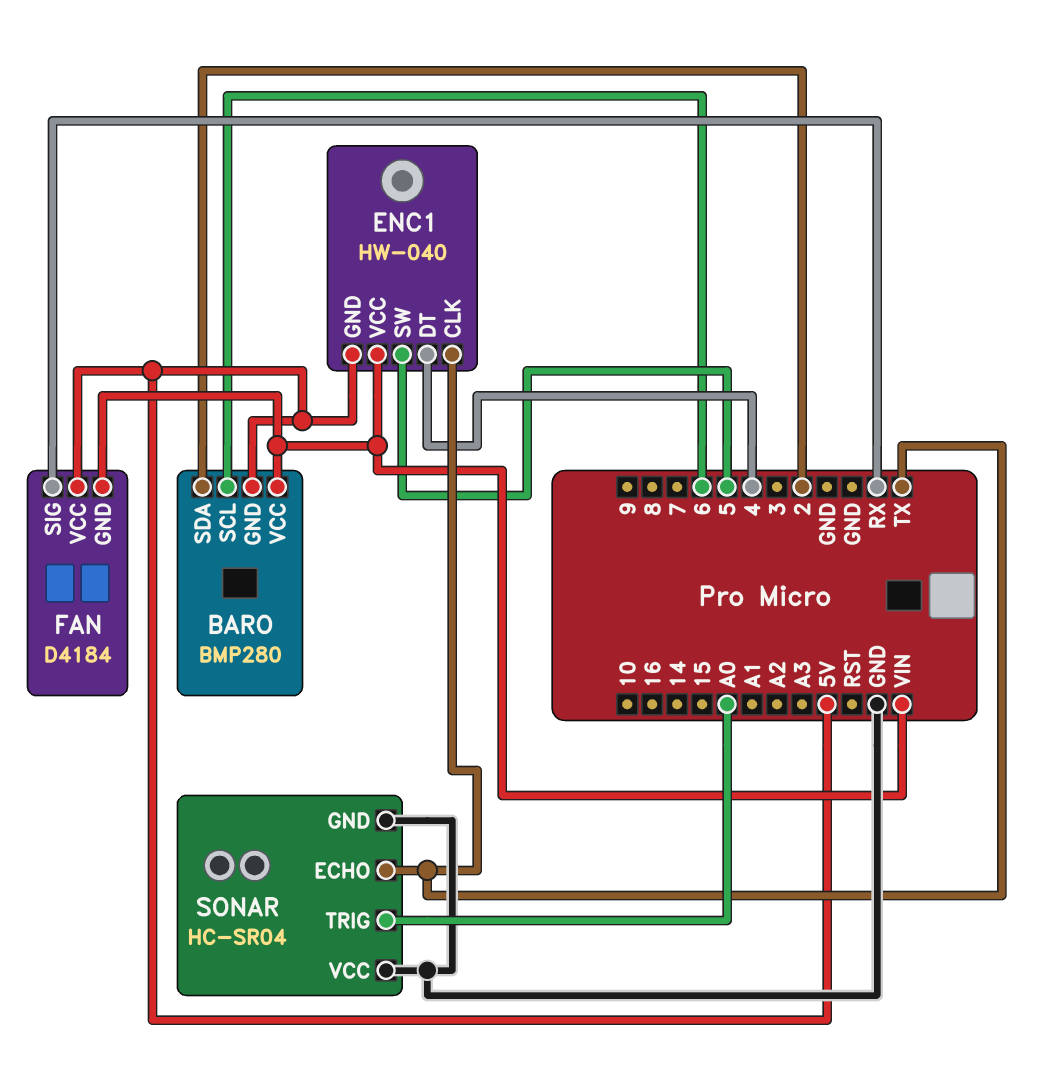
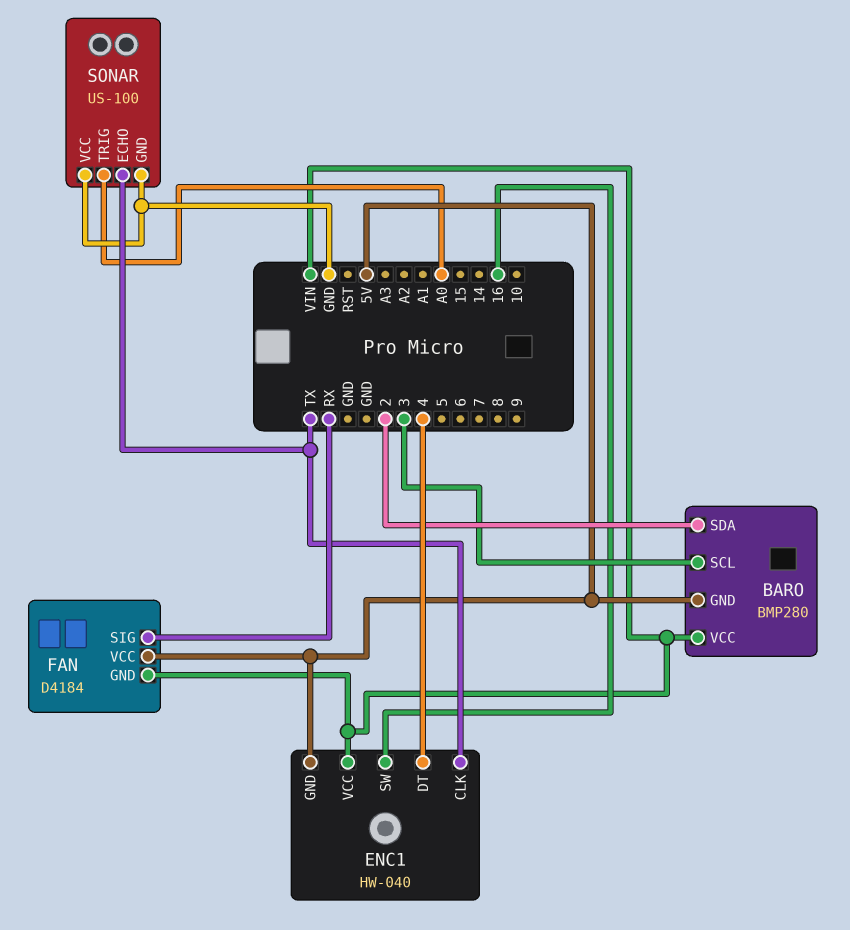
BARO pin SCL: 6 -> 3
ENC1 pin SW: 5 -> 16
SONAR: HC-SR04 -> US-100

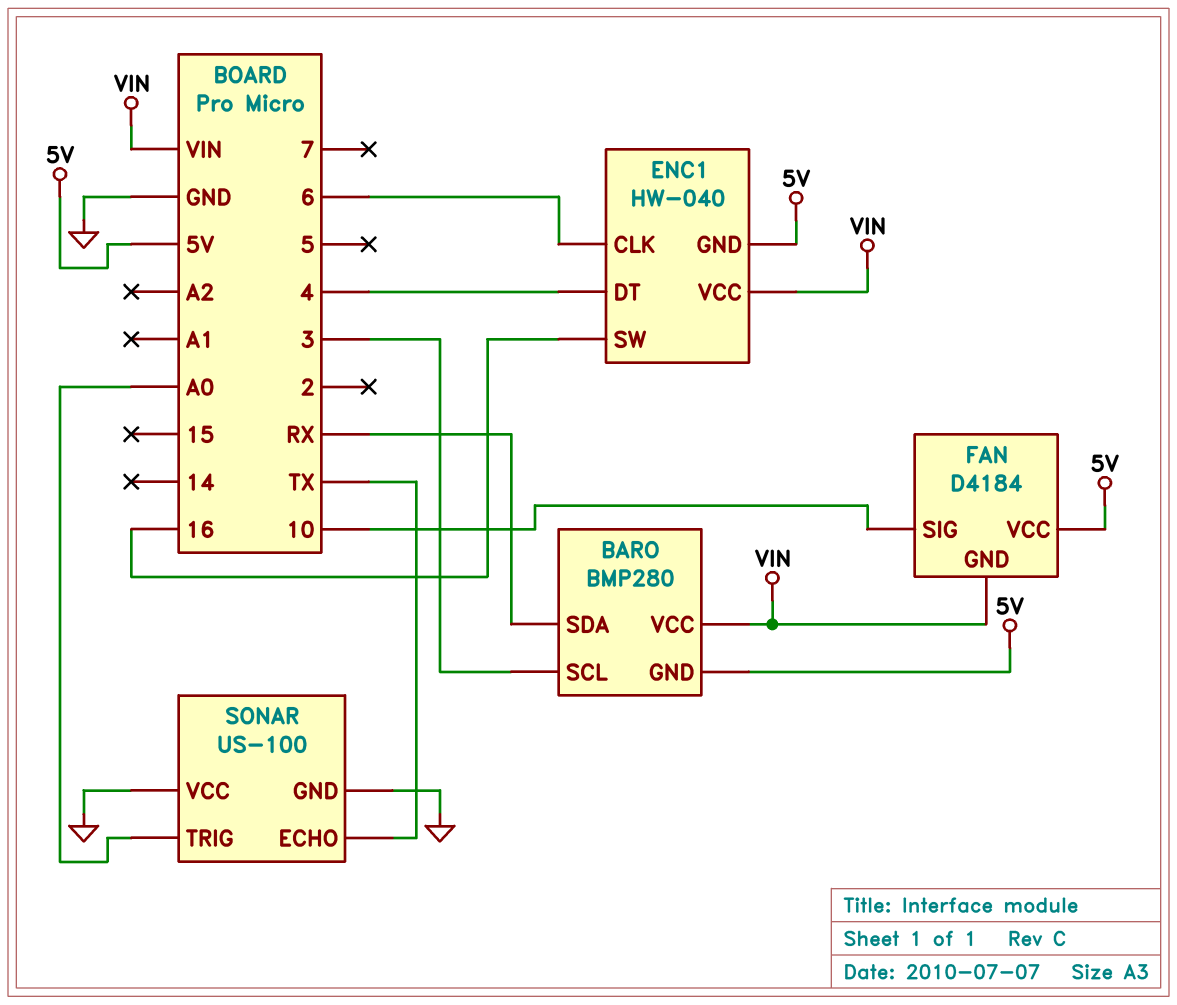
BARO pin SDA: 2 -> RX
ENC1 pin CLK: TX -> 6
FAN pin SIG: RX -> 10

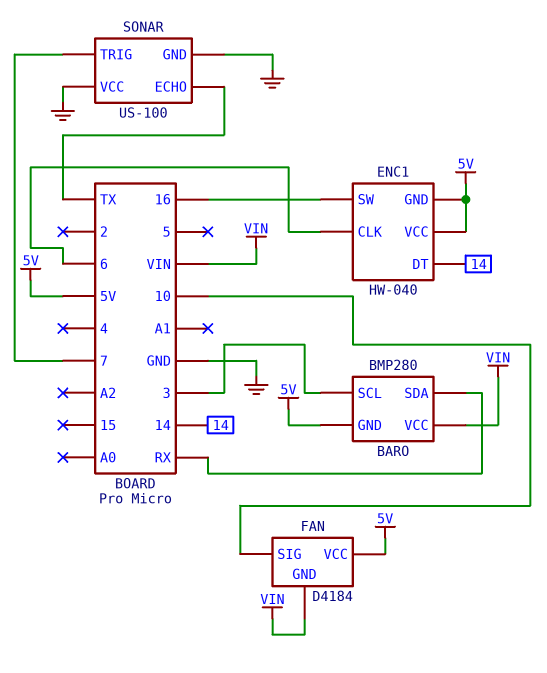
ENC1 pin DT: 4 -> 14
ENC1 pin VCC: VIN -> 5V
SONAR pin TRIG: A0 -> 7

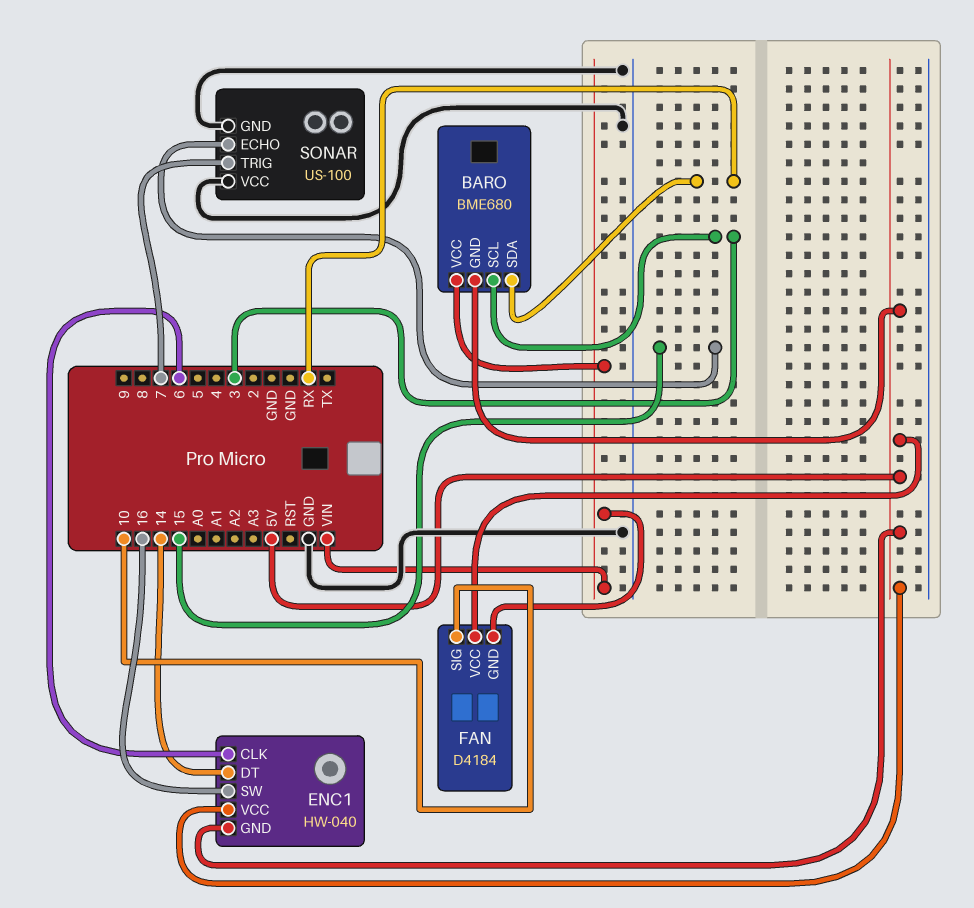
BARO: BMP280 -> BME680
SONAR pin ECHO: TX -> 15

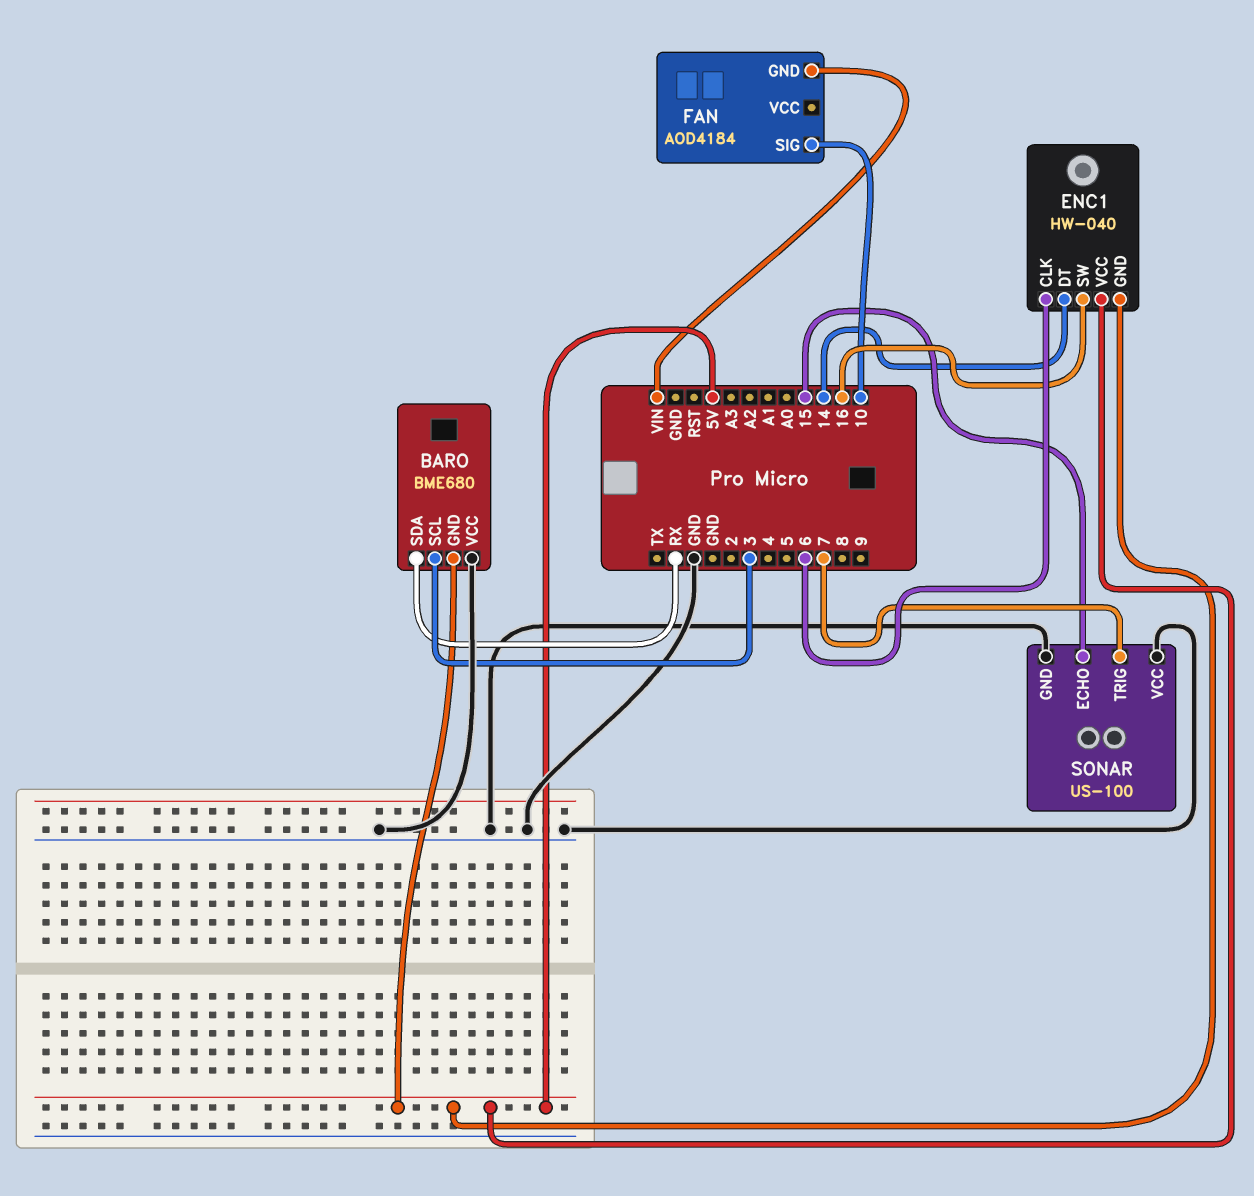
BARO pin VCC: VIN -> GND
FAN: D4184 -> AOD4184
FAN pin VCC: 5V -> none

